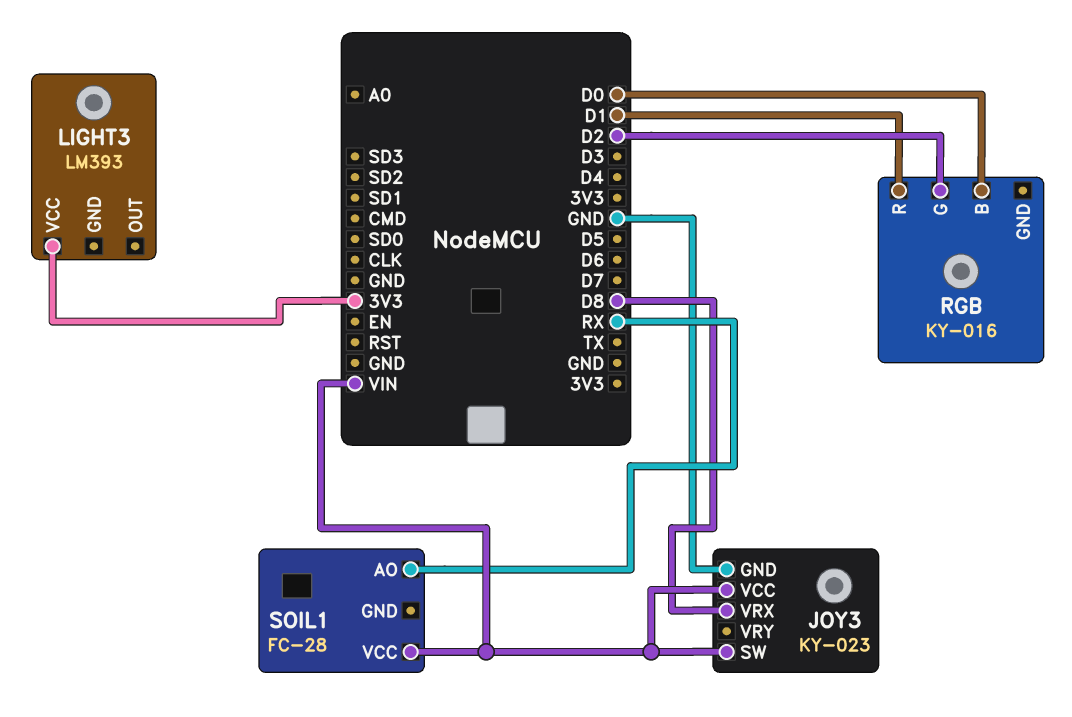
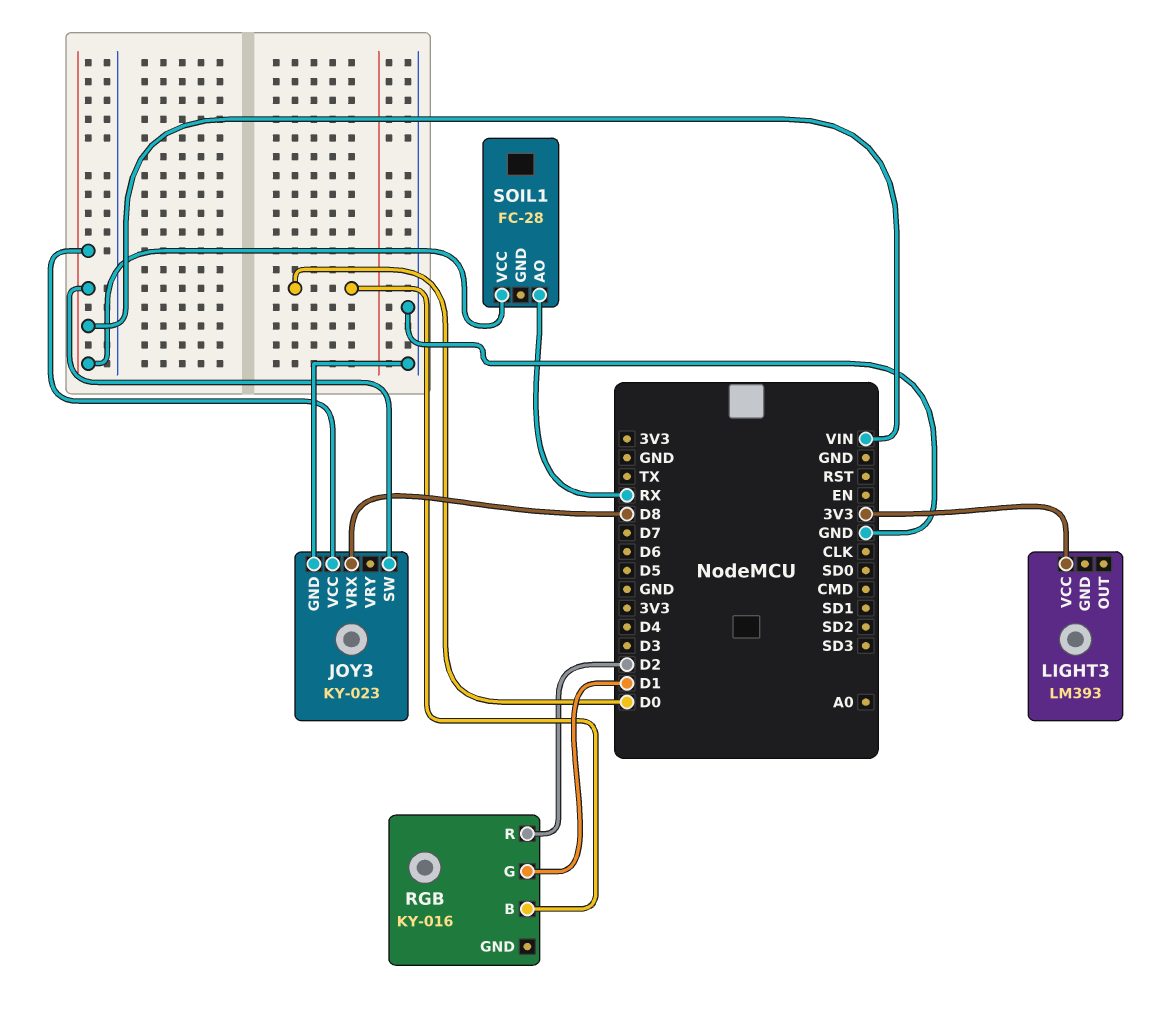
RGB pin G: D2 -> D1
RGB pin R: D1 -> D2

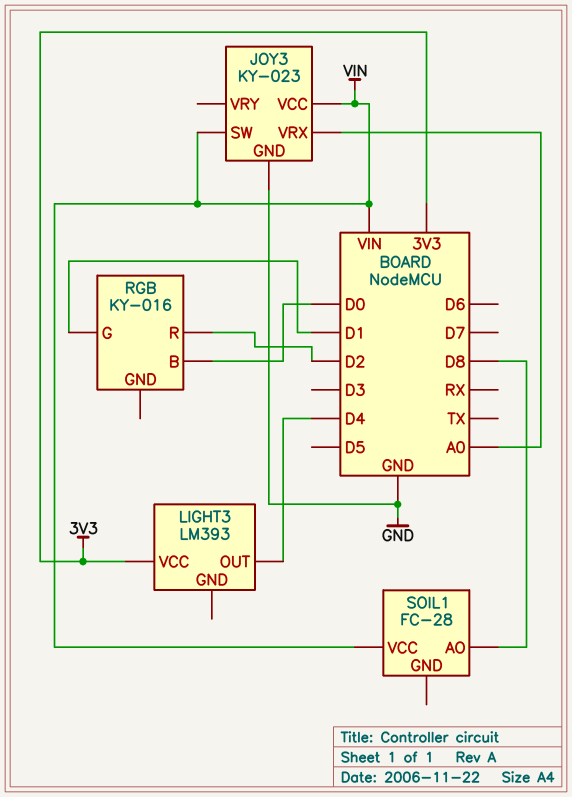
JOY3 pin VRX: D8 -> A0
LIGHT3 pin OUT: none -> D4
SOIL1 pin AO: RX -> D8

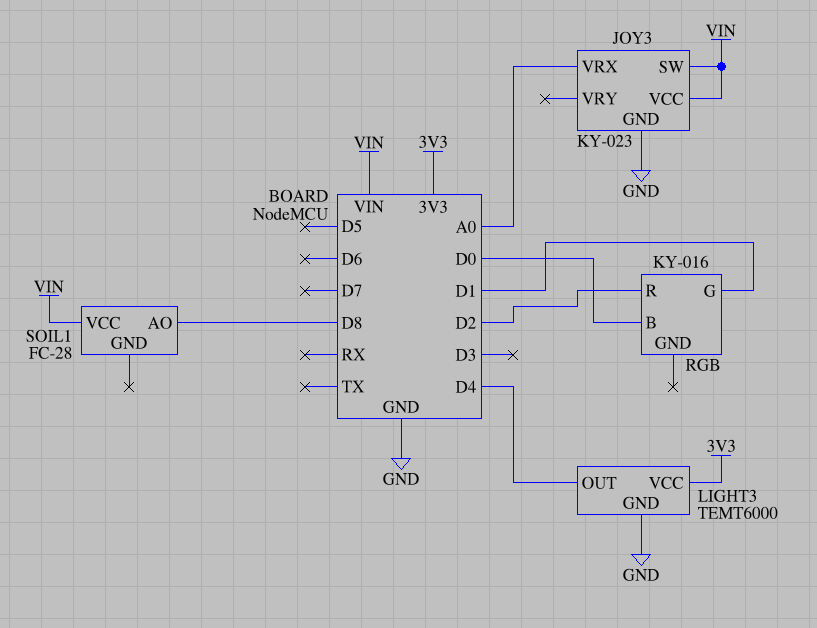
LIGHT3: LM393 -> TEMT6000
LIGHT3 pin GND: none -> GND

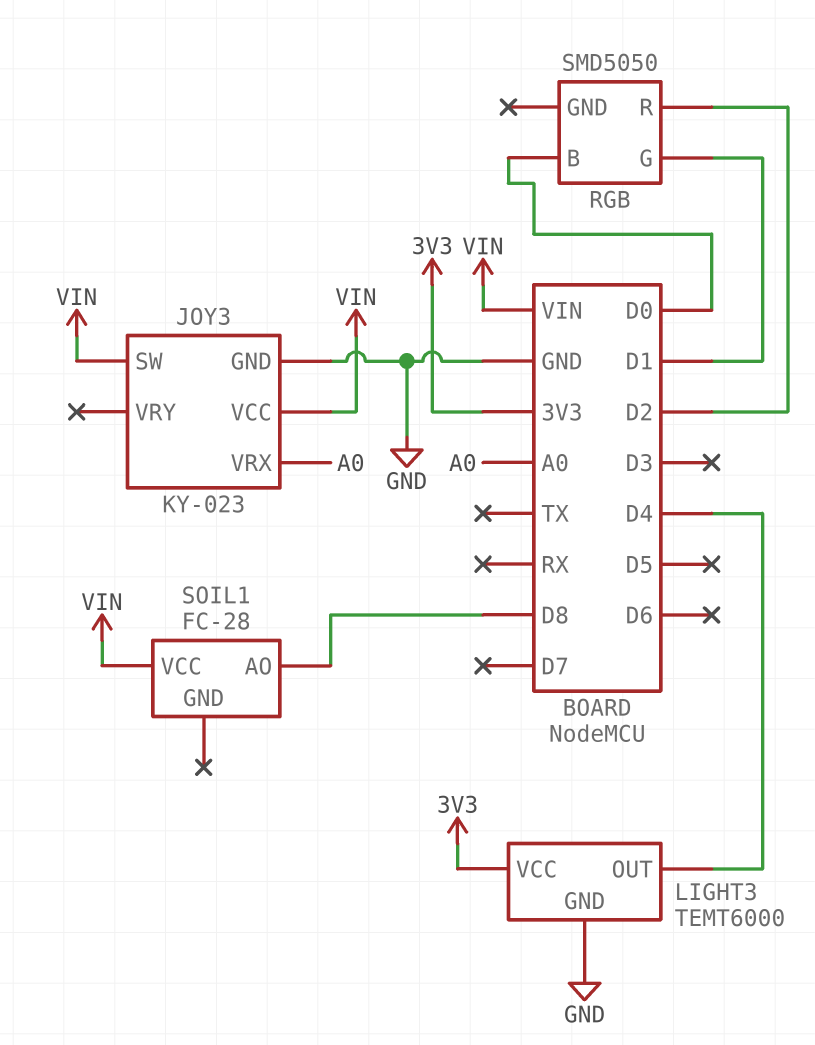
RGB: KY-016 -> SMD5050

